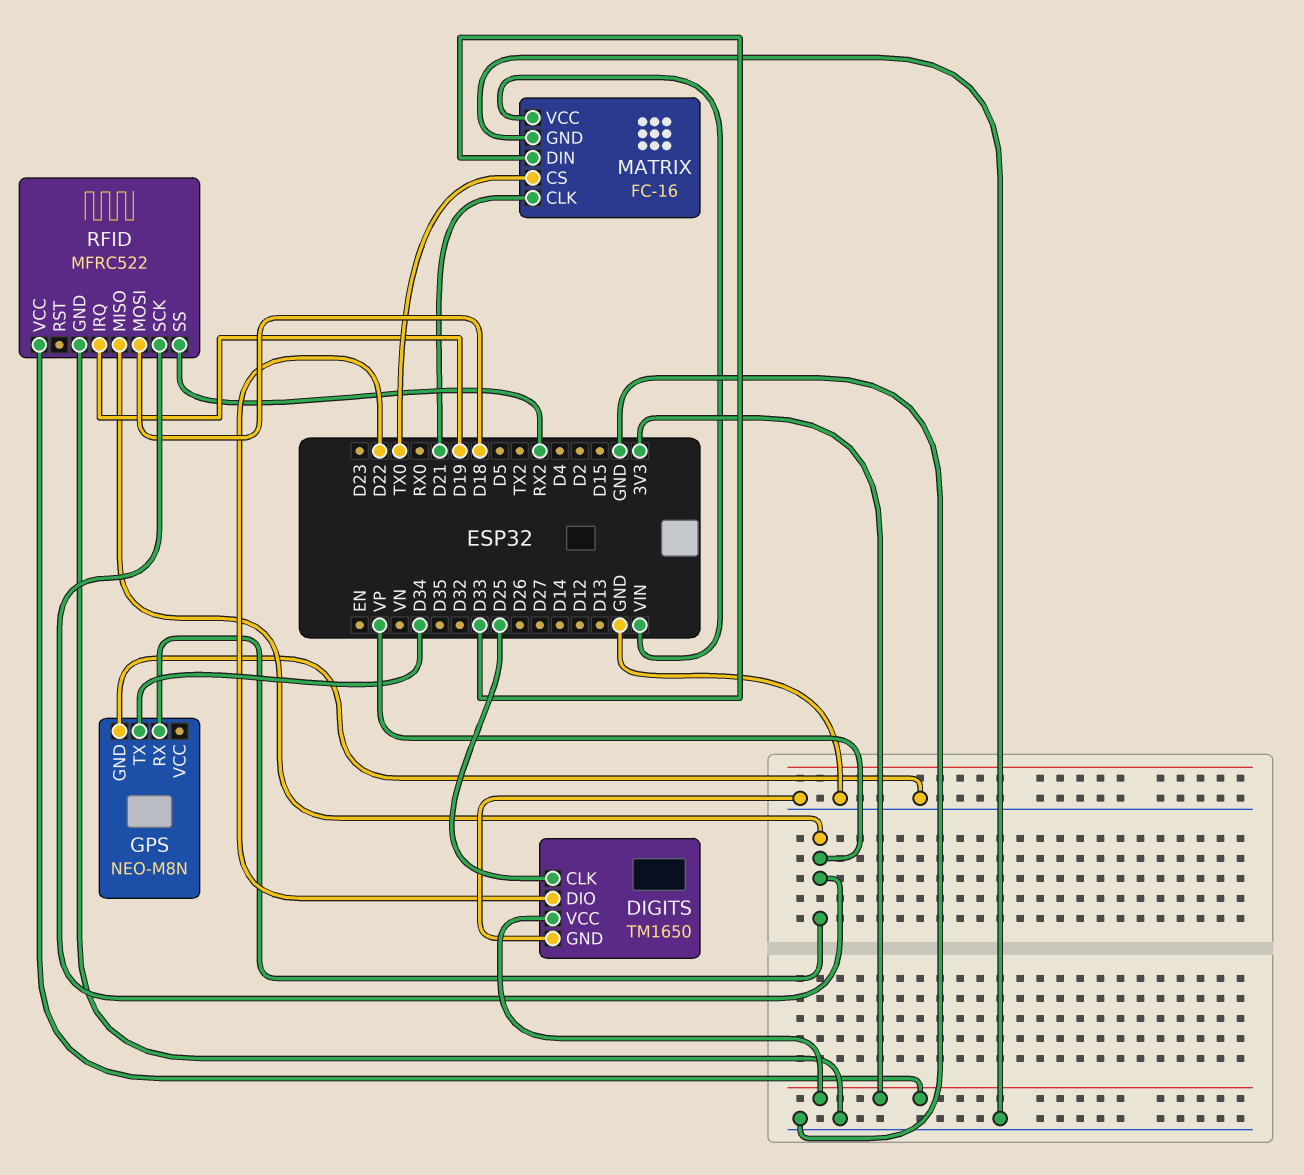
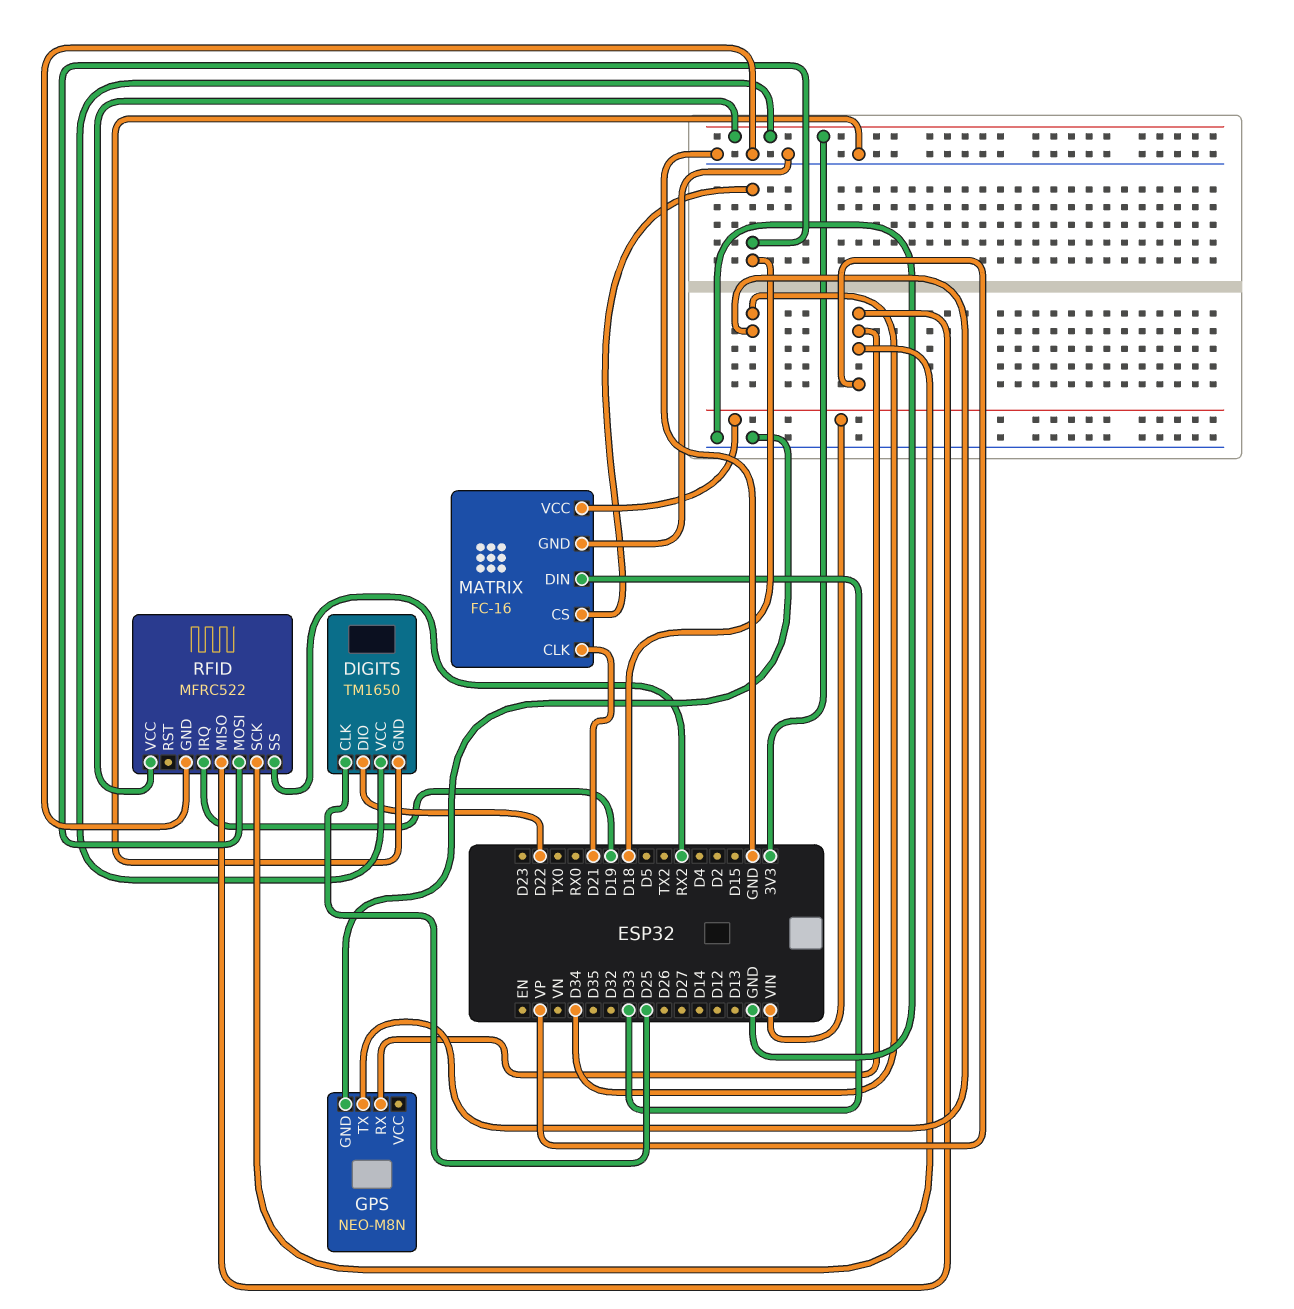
MATRIX pin CS: TX0 -> D18

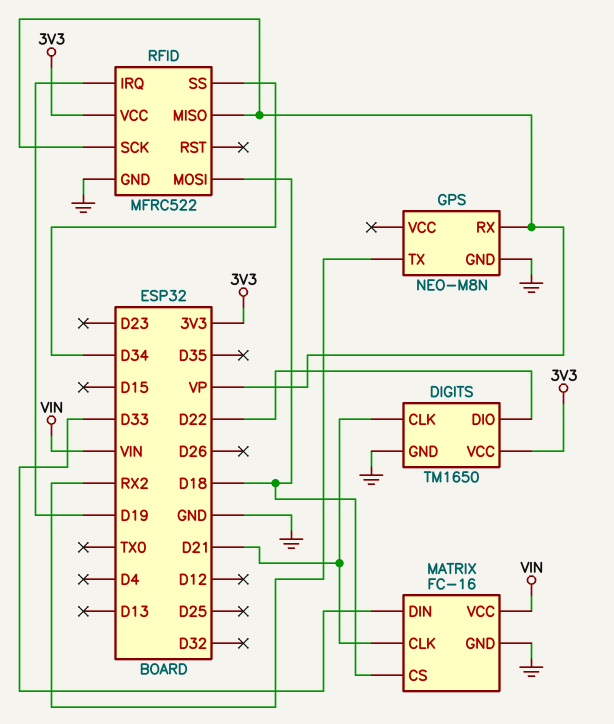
DIGITS pin CLK: D25 -> D21
GPS pin TX: D34 -> RX2
RFID pin SS: RX2 -> D34

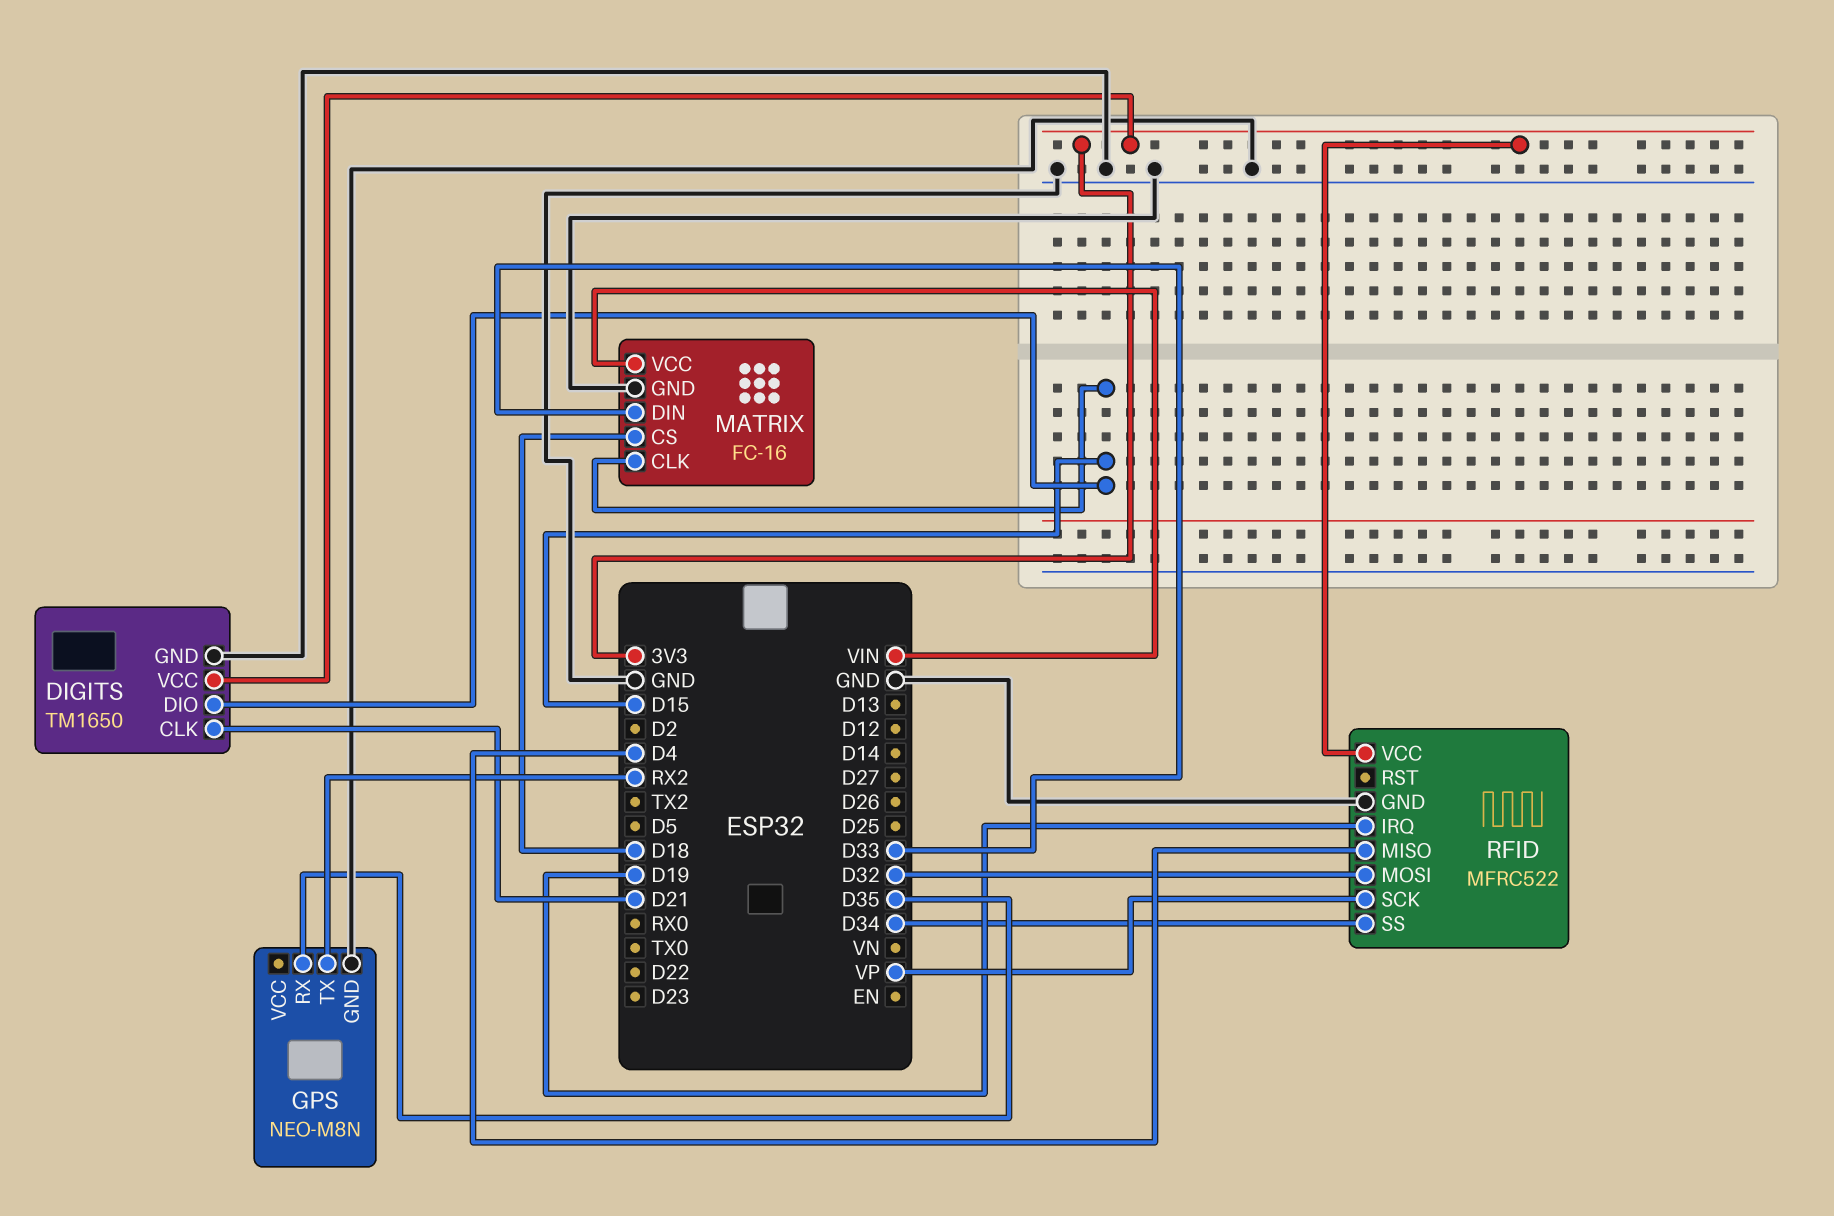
DIGITS pin DIO: D22 -> D15
GPS pin RX: VP -> D35
MATRIX pin CLK: D21 -> D15
RFID pin MISO: VP -> D4
RFID pin MOSI: D18 -> D32

